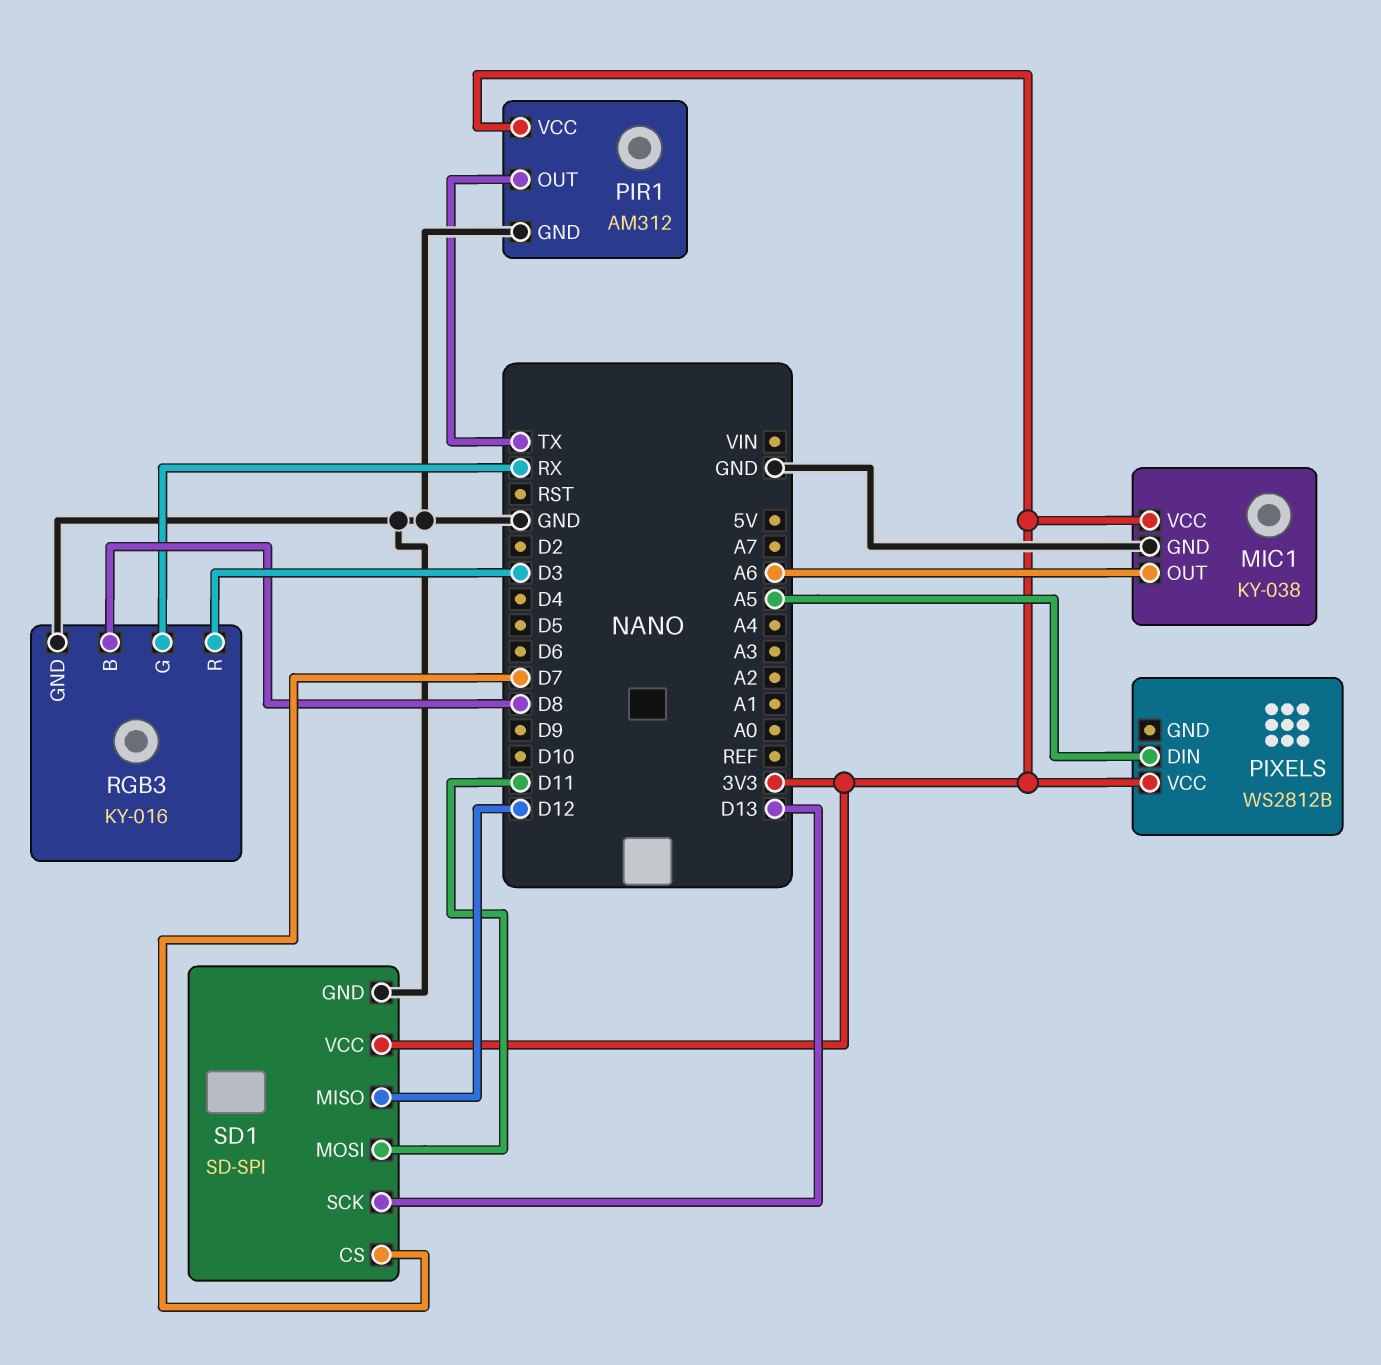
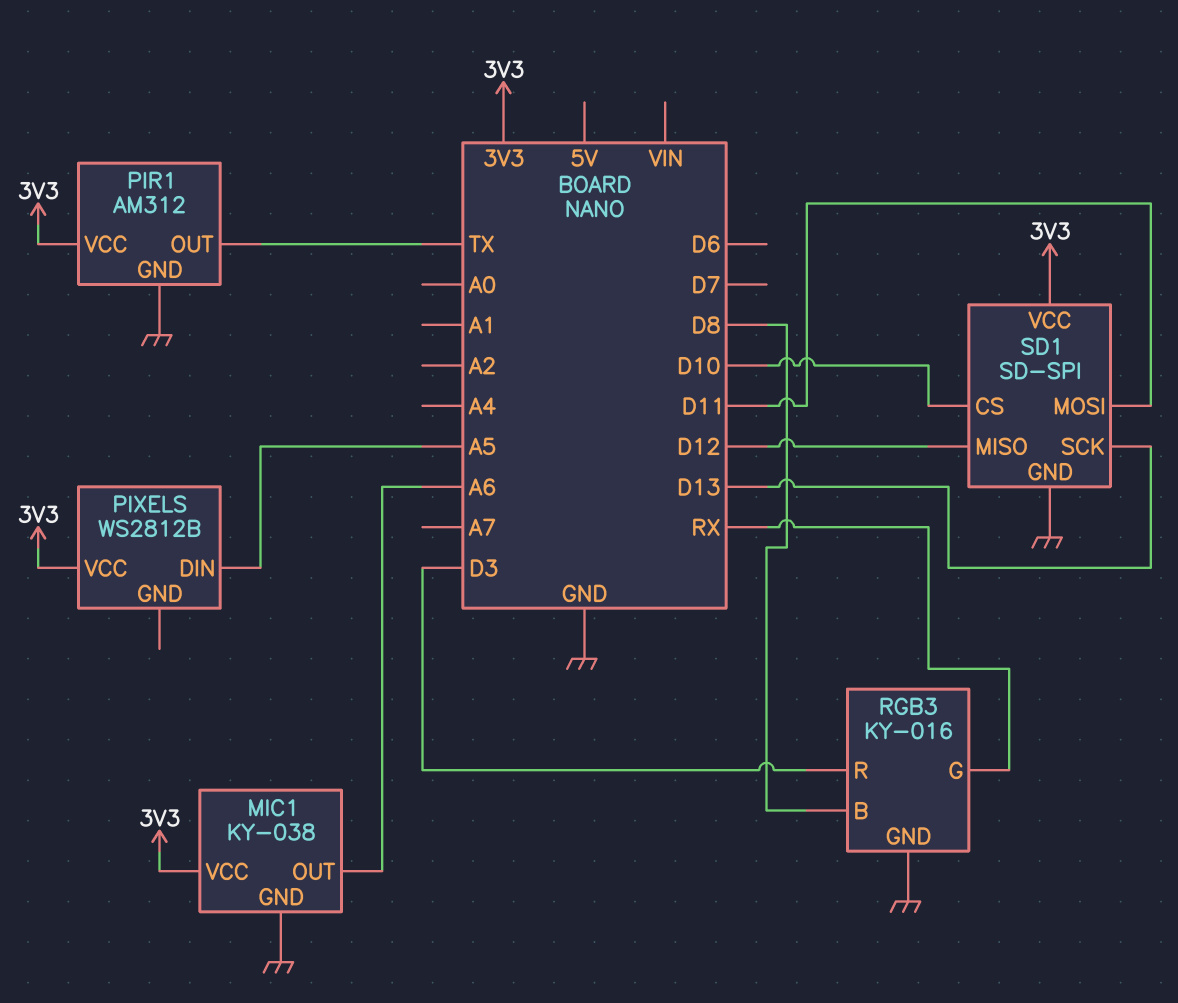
SD1 pin CS: D7 -> D10

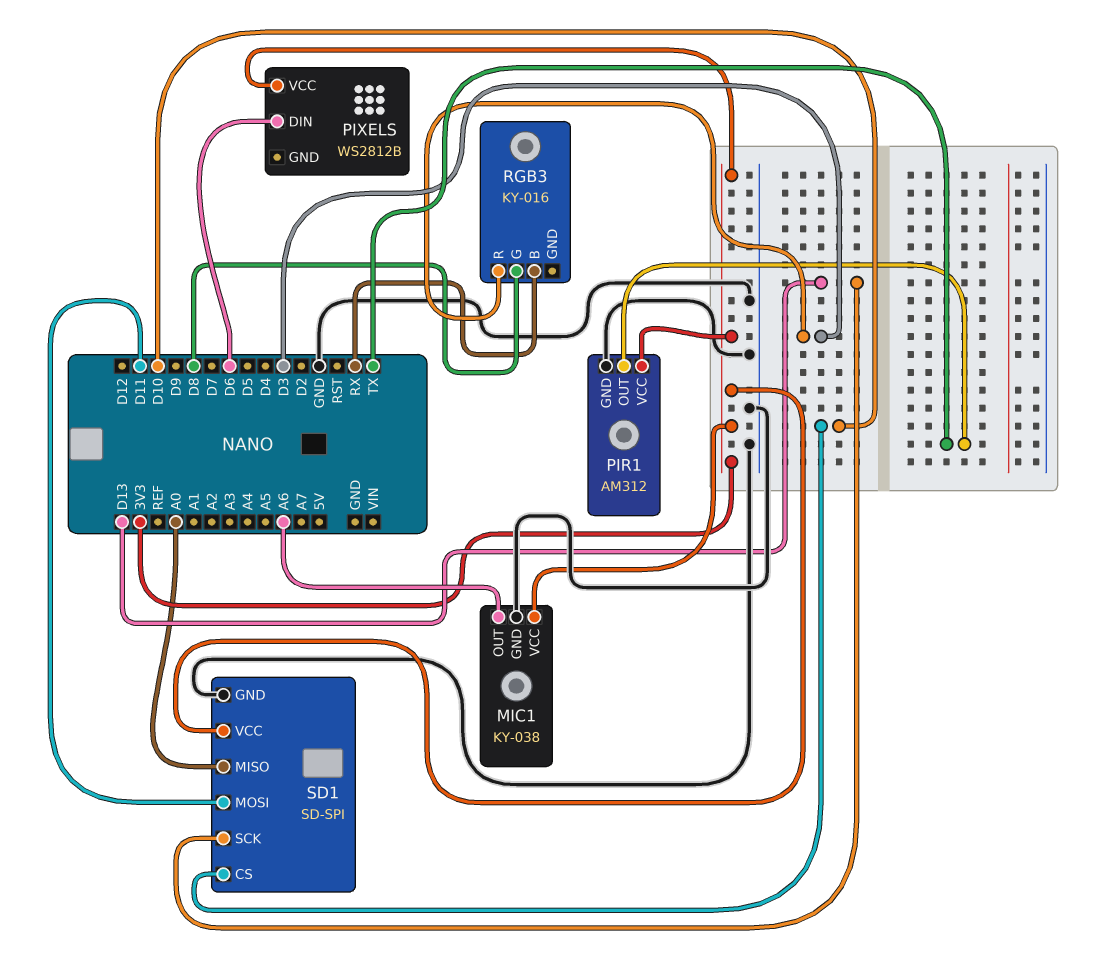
PIXELS pin DIN: A5 -> D6
RGB3 pin B: D8 -> RX
RGB3 pin G: RX -> D8
RGB3 pin GND: GND -> none
SD1 pin MISO: D12 -> A0

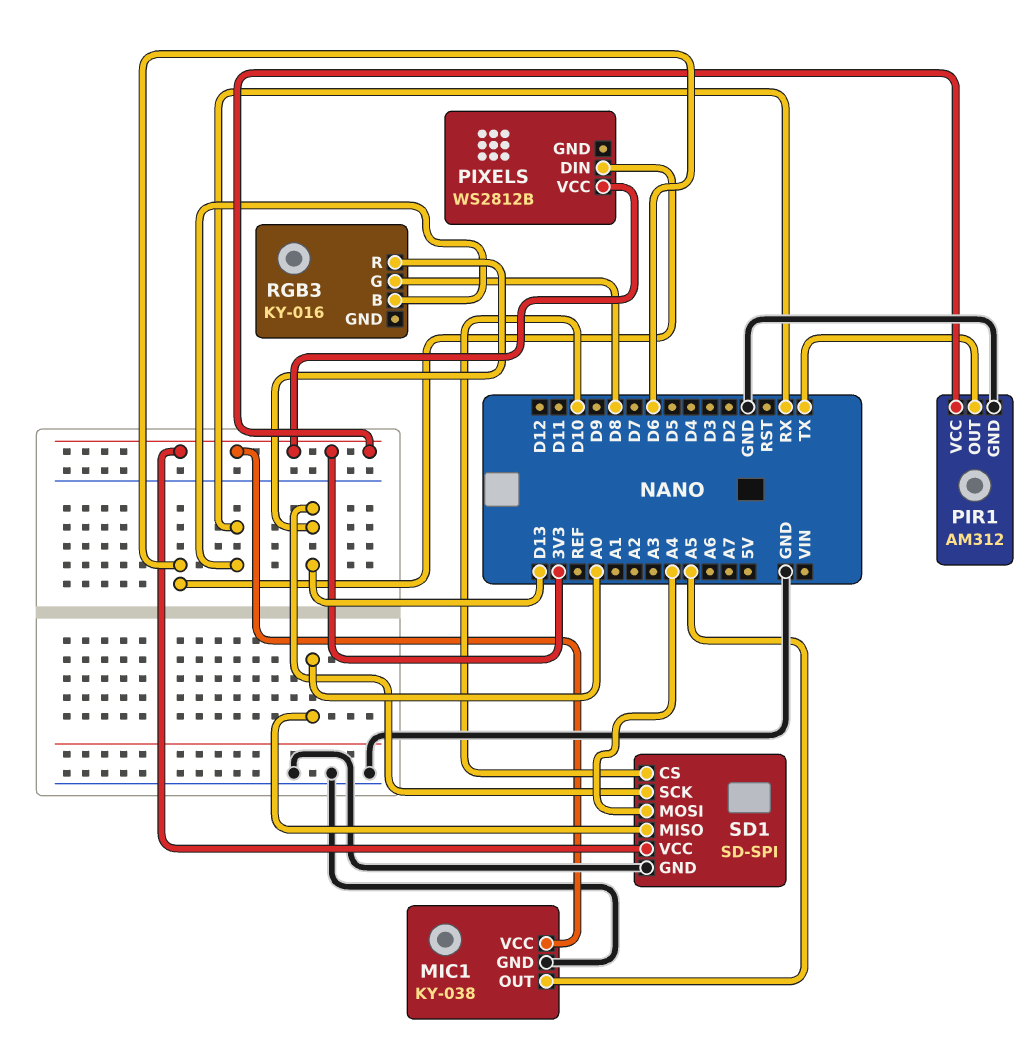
MIC1 pin OUT: A6 -> A5
RGB3 pin R: D3 -> D13
SD1 pin MOSI: D11 -> A4

